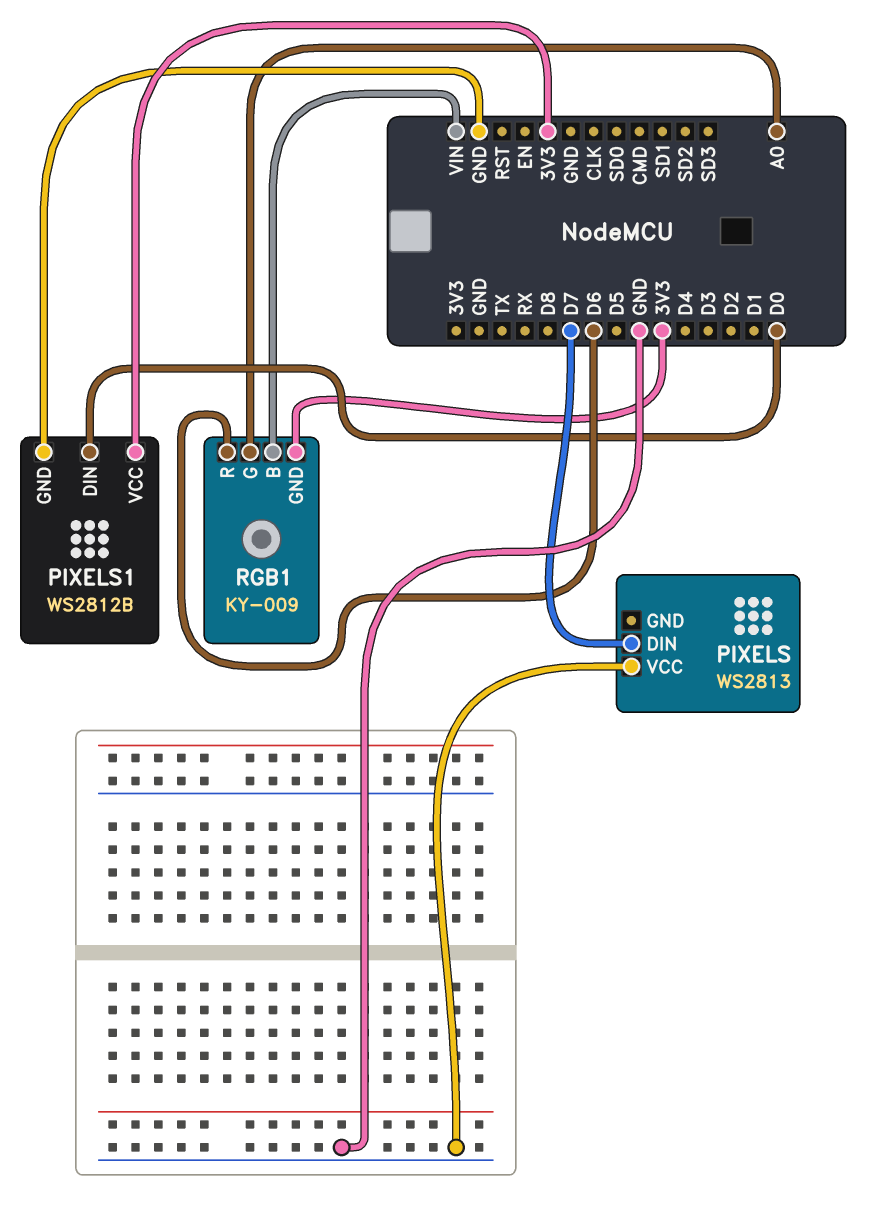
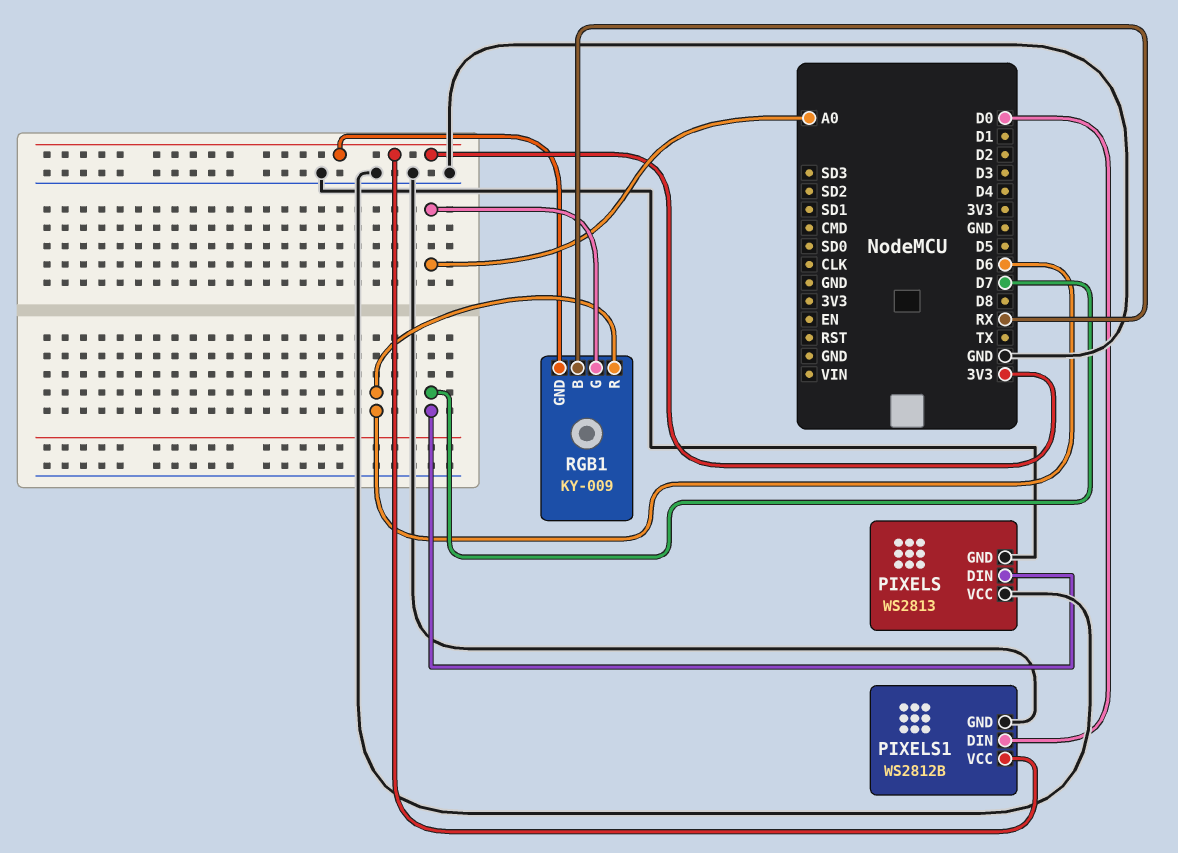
PIXELS pin GND: none -> GND
RGB1 pin B: VIN -> RX

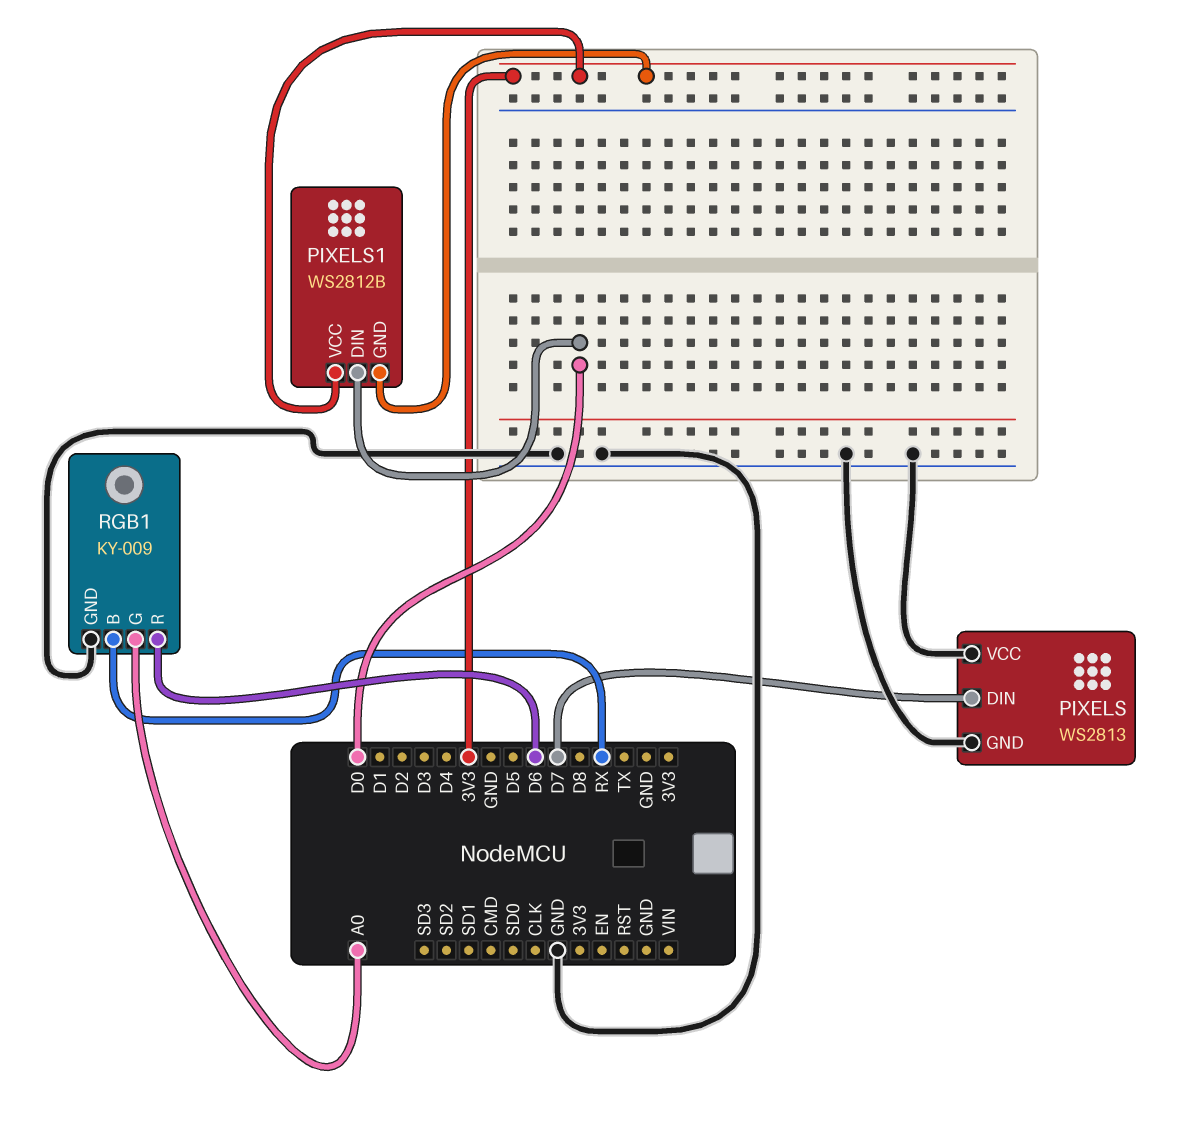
PIXELS1 pin GND: GND -> 3V3
RGB1 pin GND: 3V3 -> GND

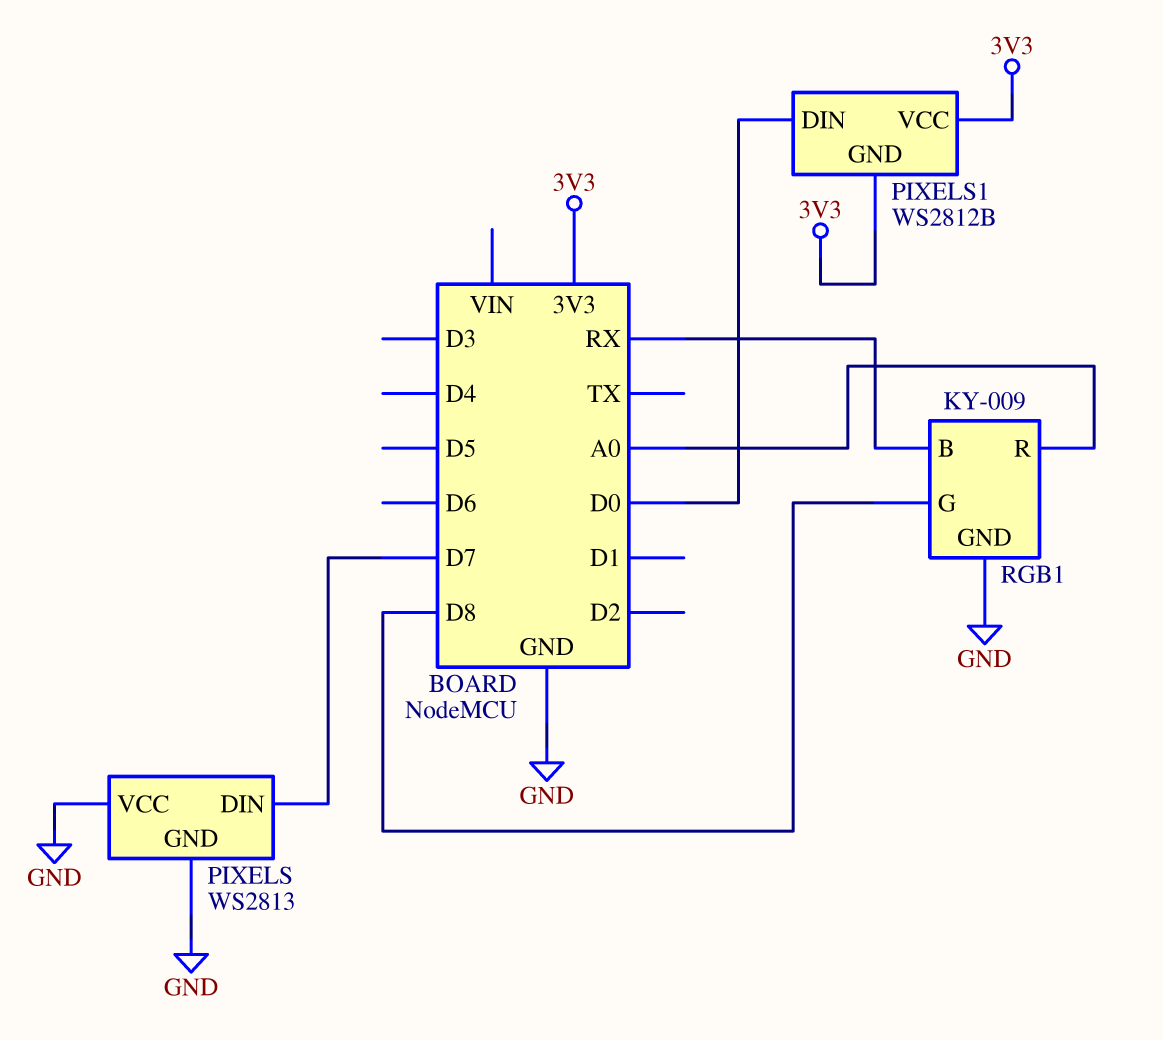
RGB1 pin G: A0 -> D8
RGB1 pin R: D6 -> A0

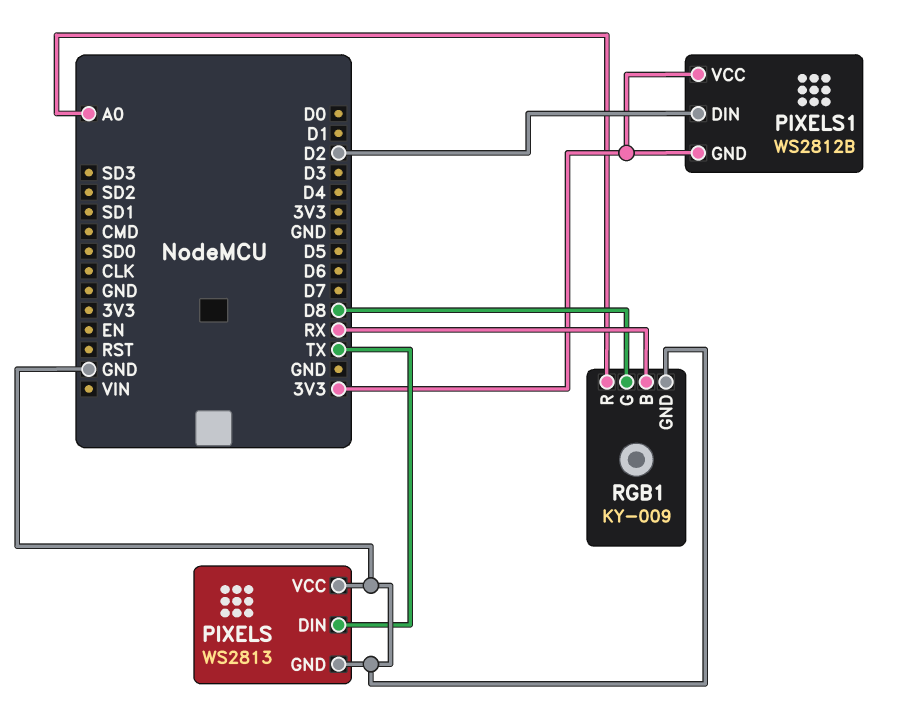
PIXELS pin DIN: D7 -> TX
PIXELS1 pin DIN: D0 -> D2

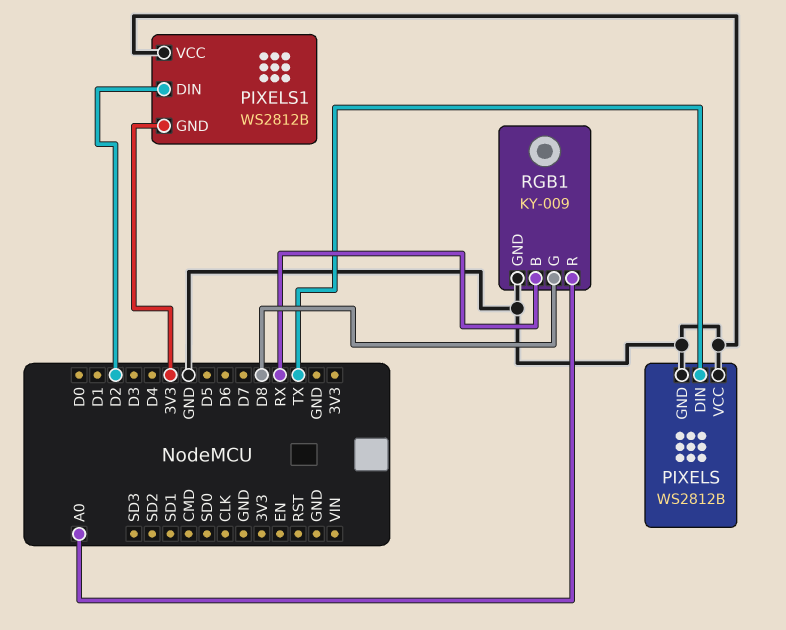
PIXELS: WS2813 -> WS2812B
PIXELS1 pin VCC: 3V3 -> GND

